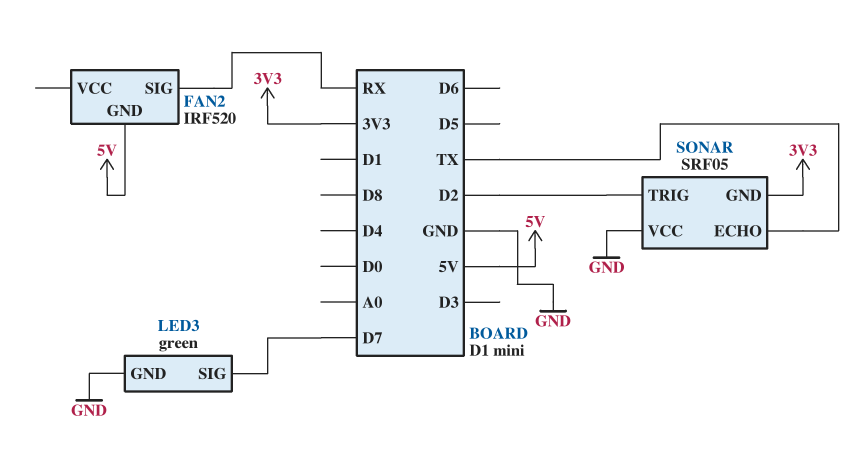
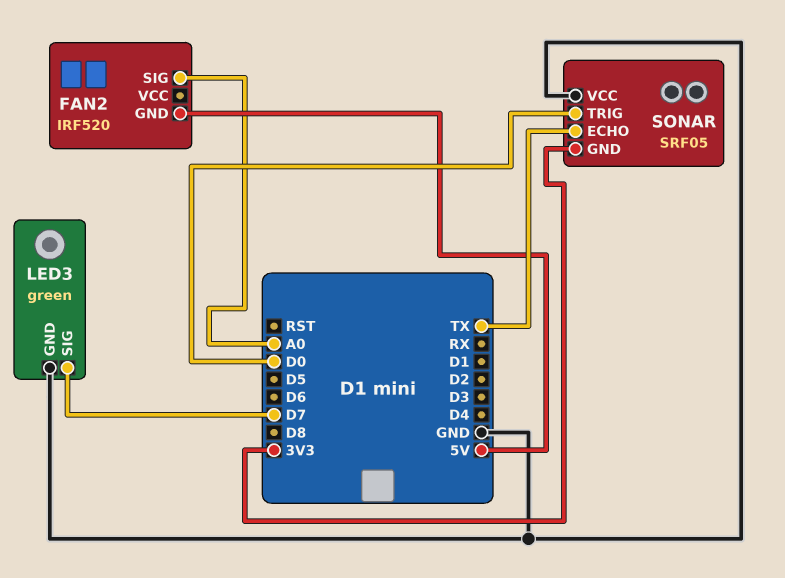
FAN2 pin SIG: RX -> A0
SONAR pin TRIG: D2 -> D0

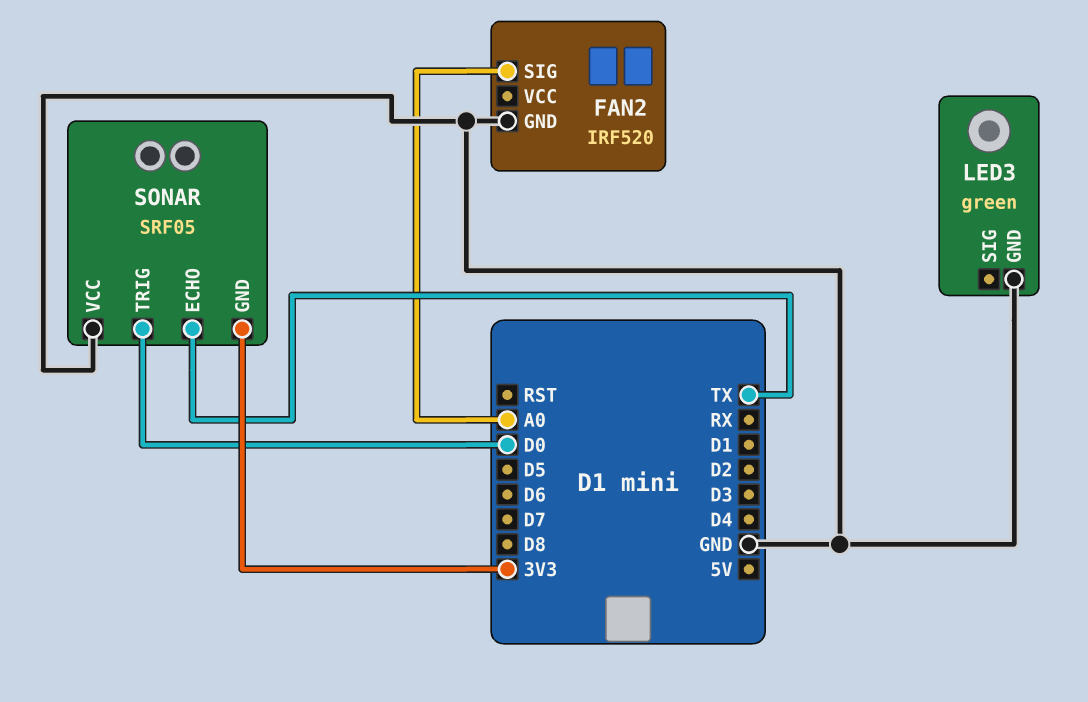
FAN2 pin GND: 5V -> GND
LED3 pin SIG: D7 -> none

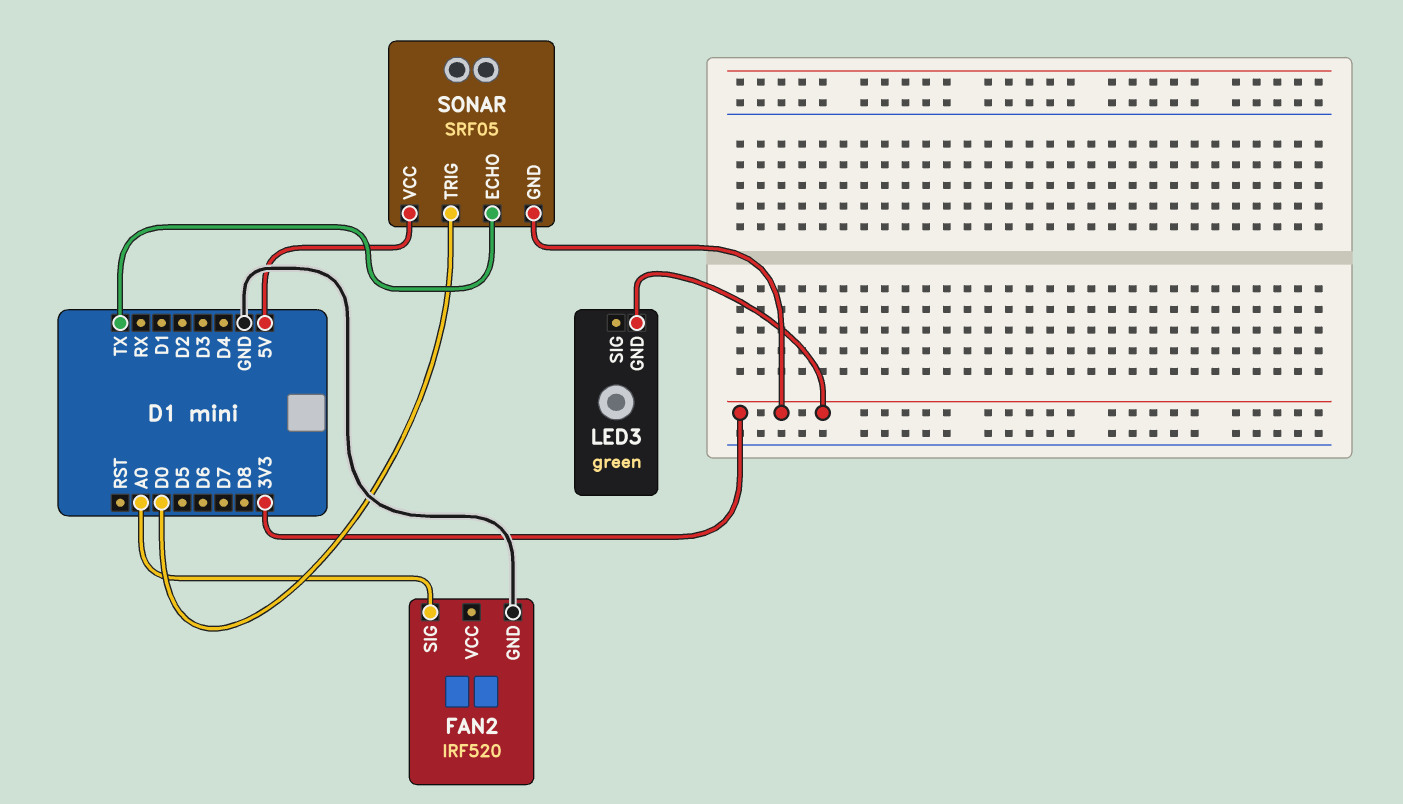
LED3 pin GND: GND -> 3V3
SONAR pin VCC: GND -> 5V

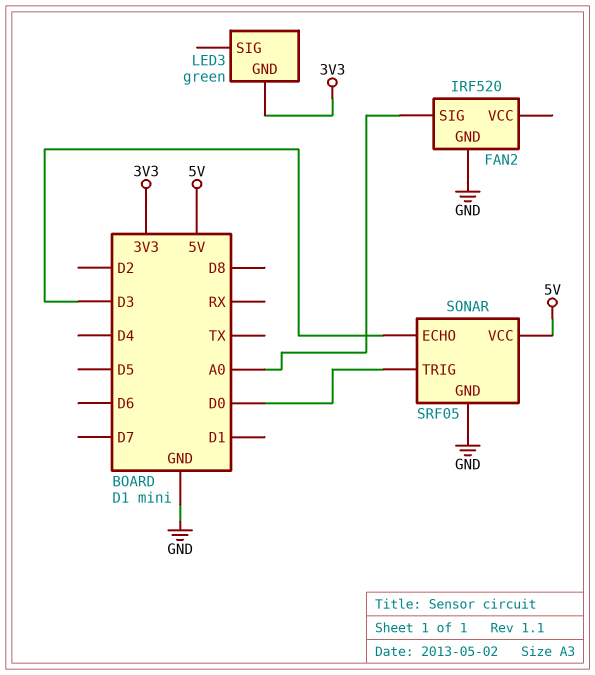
SONAR pin ECHO: TX -> D3
SONAR pin GND: 3V3 -> GND

